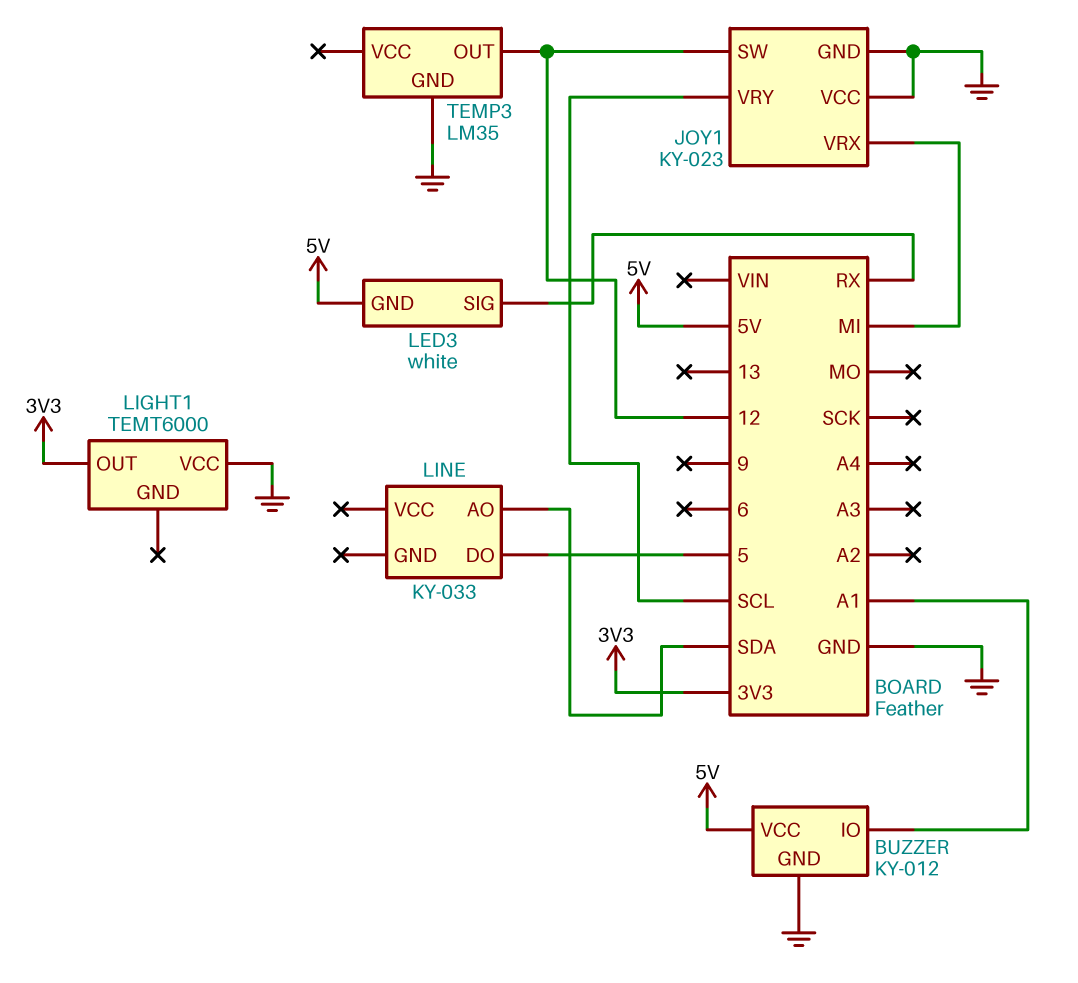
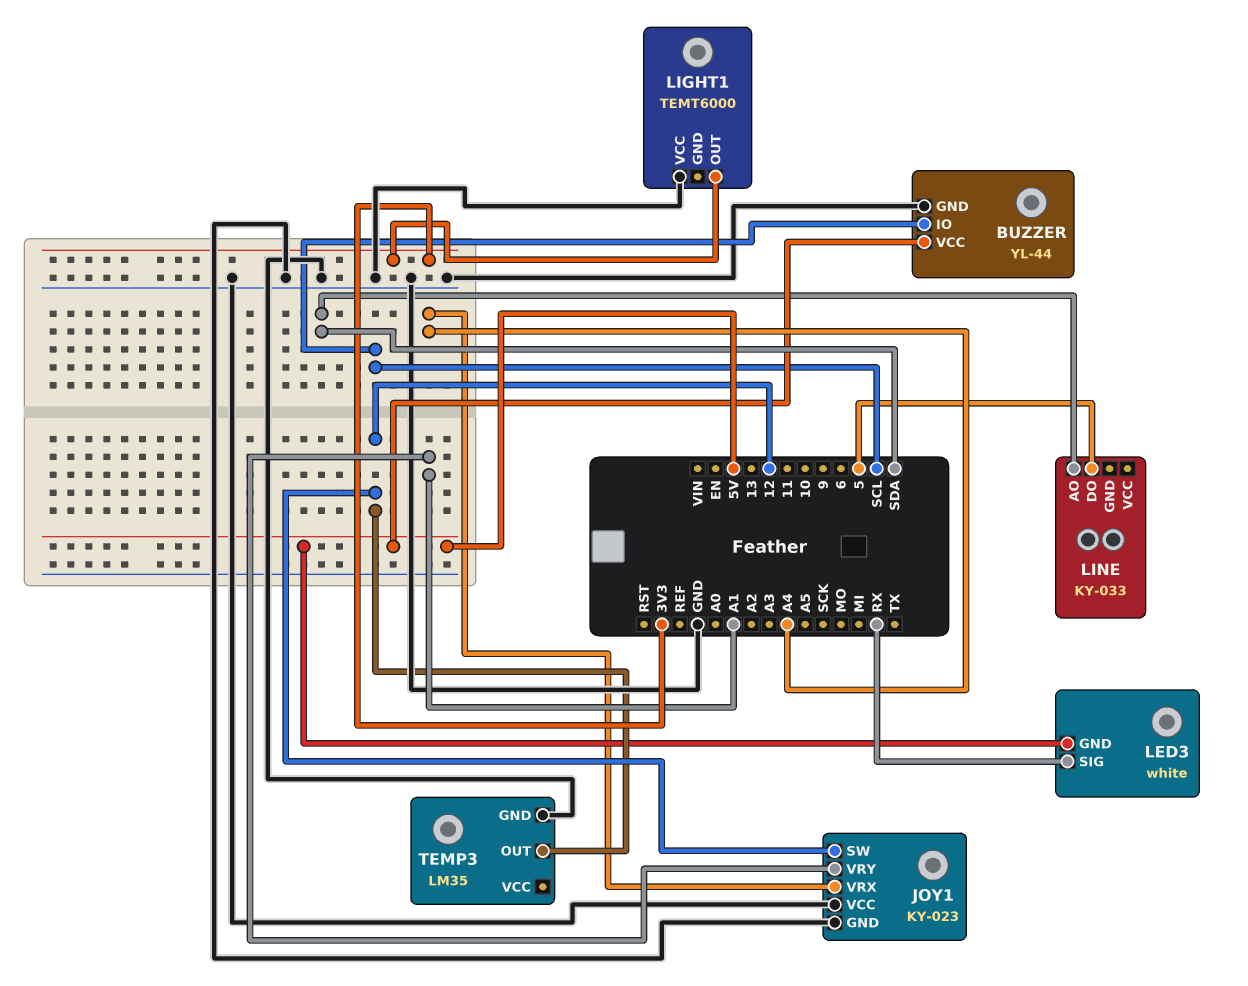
BUZZER: KY-012 -> YL-44
BUZZER pin IO: A1 -> SCL
JOY1 pin VRX: MI -> A4
JOY1 pin VRY: SCL -> A1

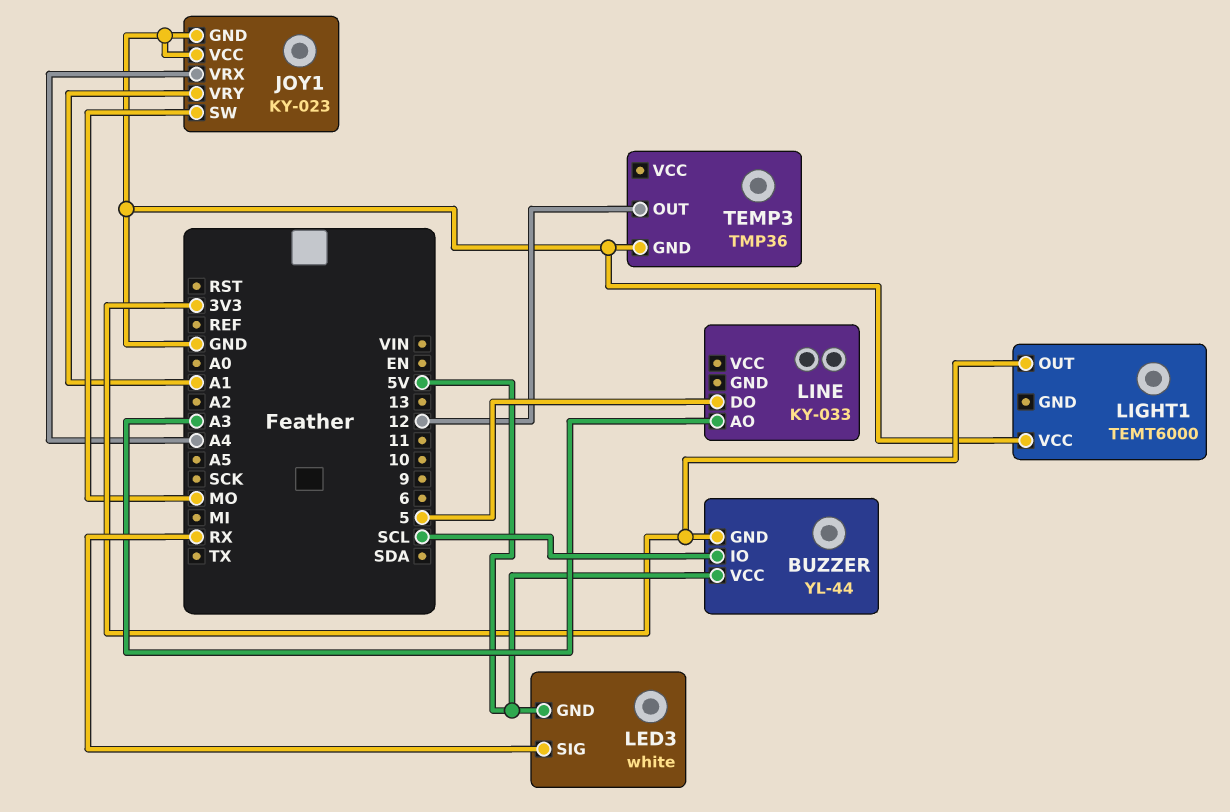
BUZZER pin GND: GND -> 3V3
JOY1 pin SW: 12 -> MO
LINE pin AO: SDA -> A3
TEMP3: LM35 -> TMP36

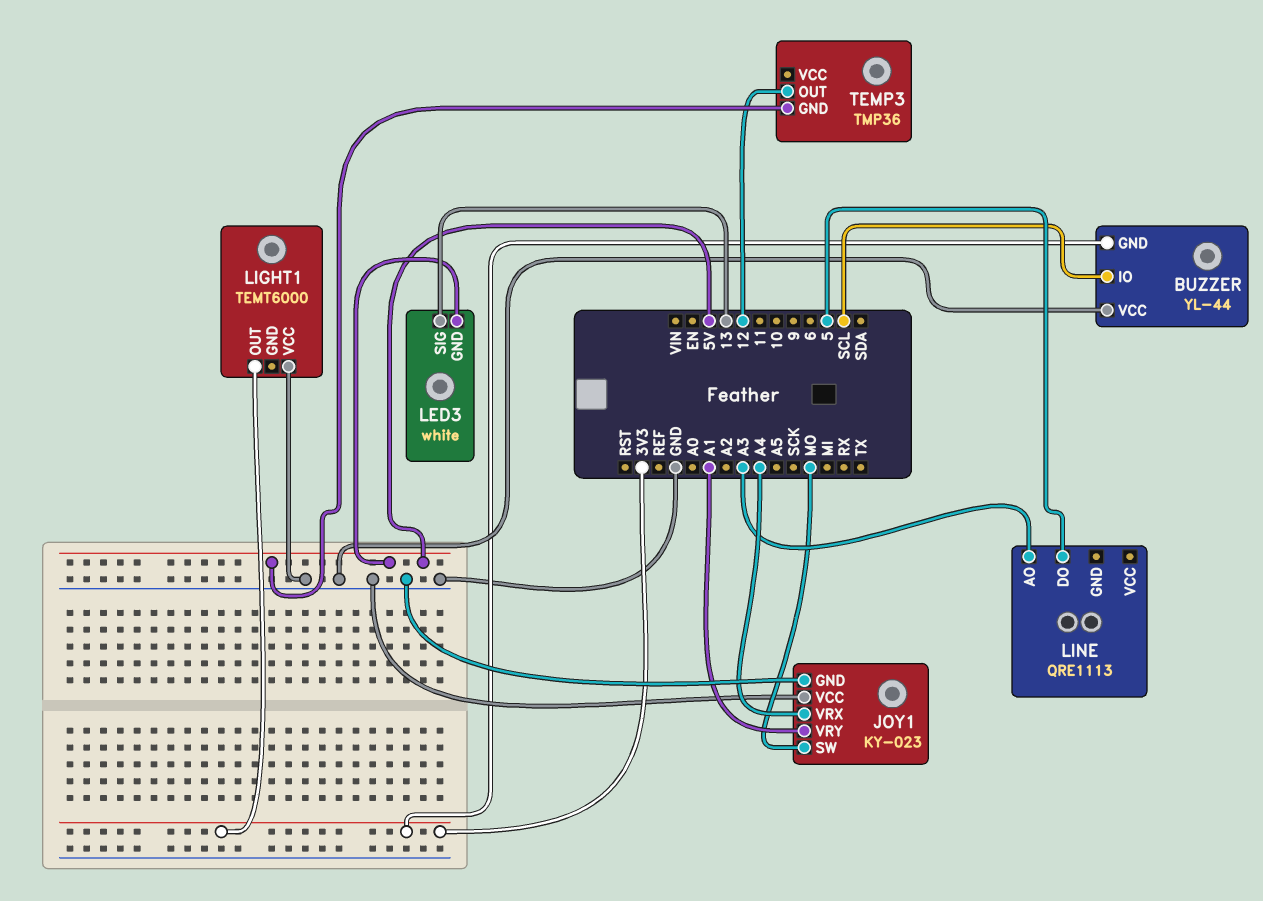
BUZZER pin VCC: 5V -> GND
LED3 pin SIG: RX -> 13
LINE: KY-033 -> QRE1113
TEMP3 pin GND: GND -> 5V

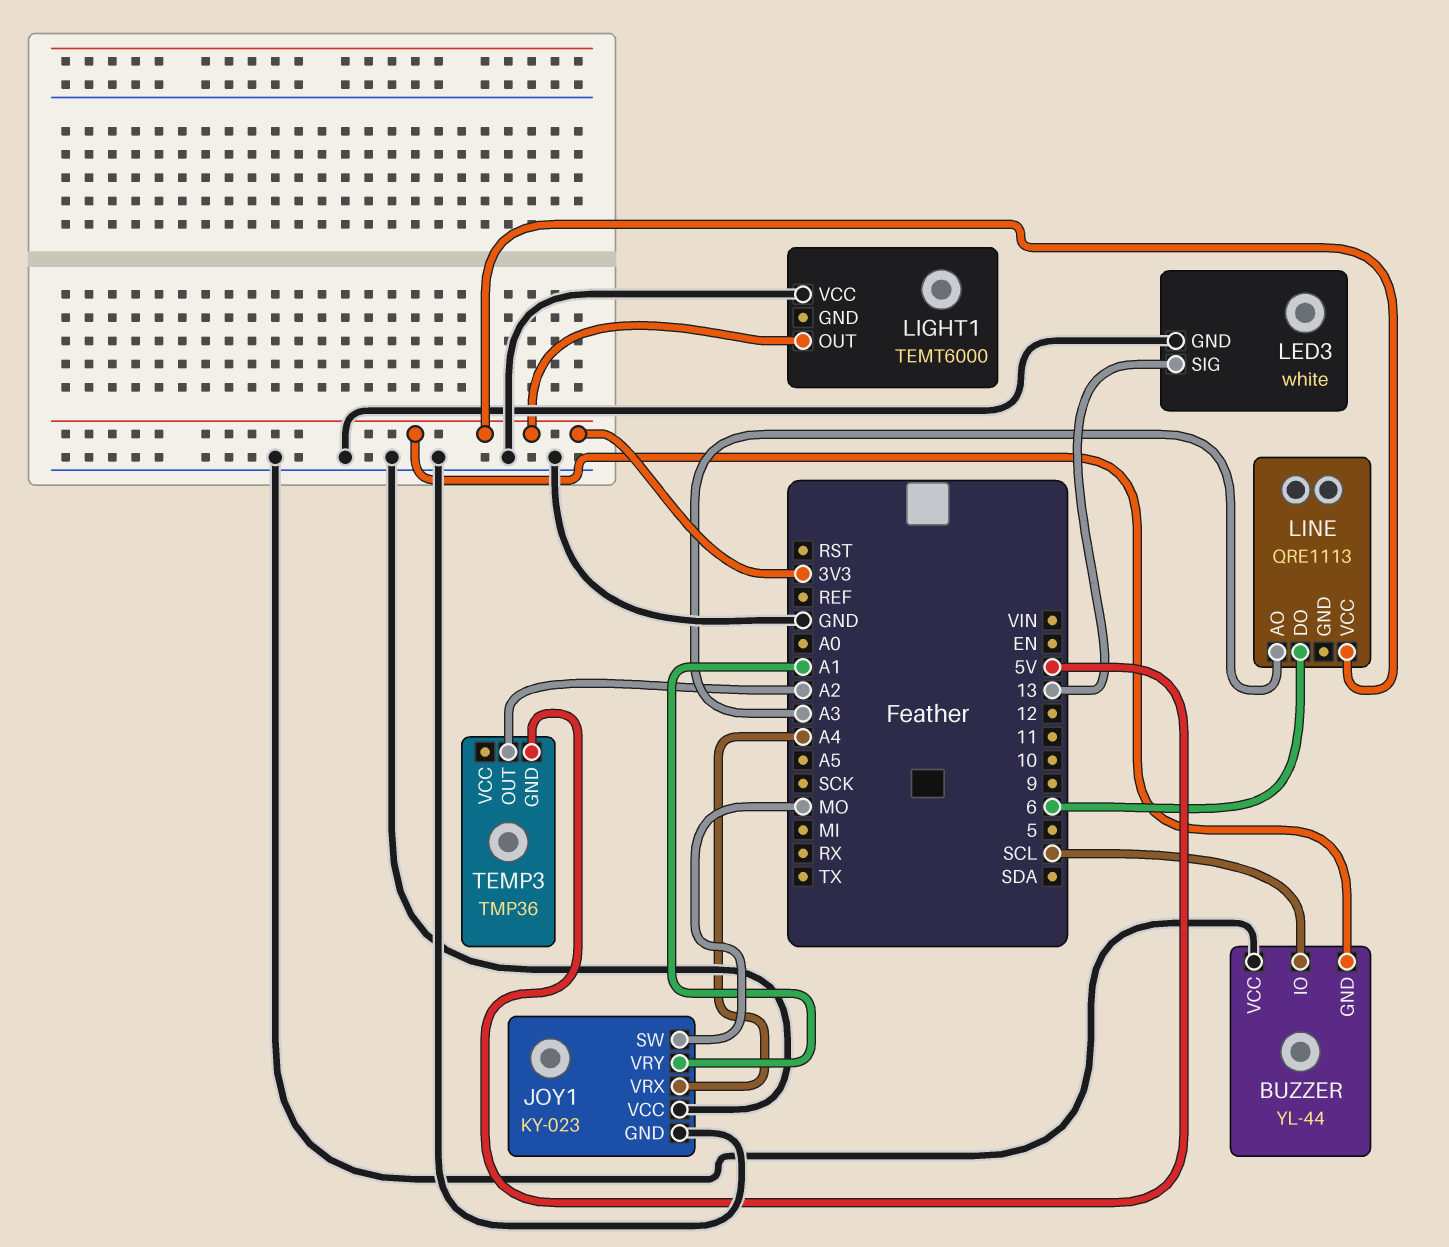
LED3 pin GND: 5V -> GND
LINE pin DO: 5 -> 6
LINE pin VCC: none -> 3V3
TEMP3 pin OUT: 12 -> A2

